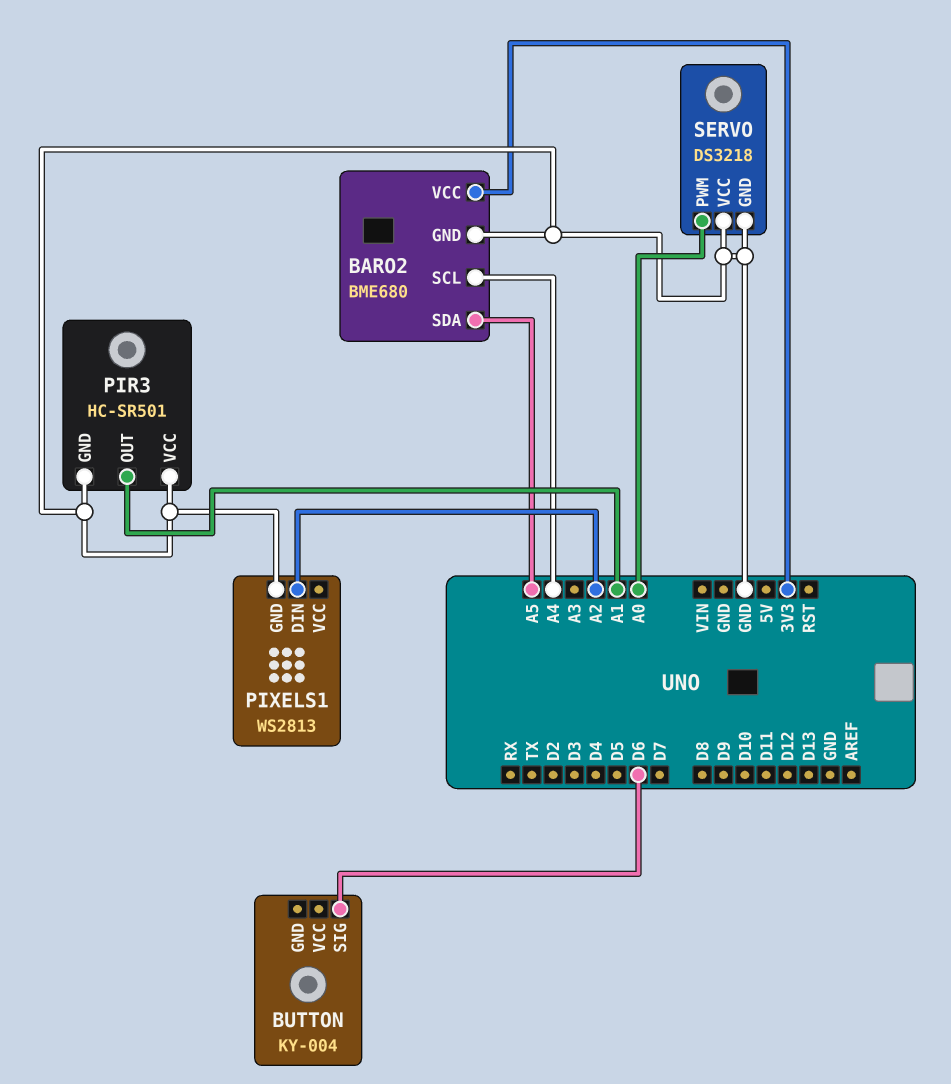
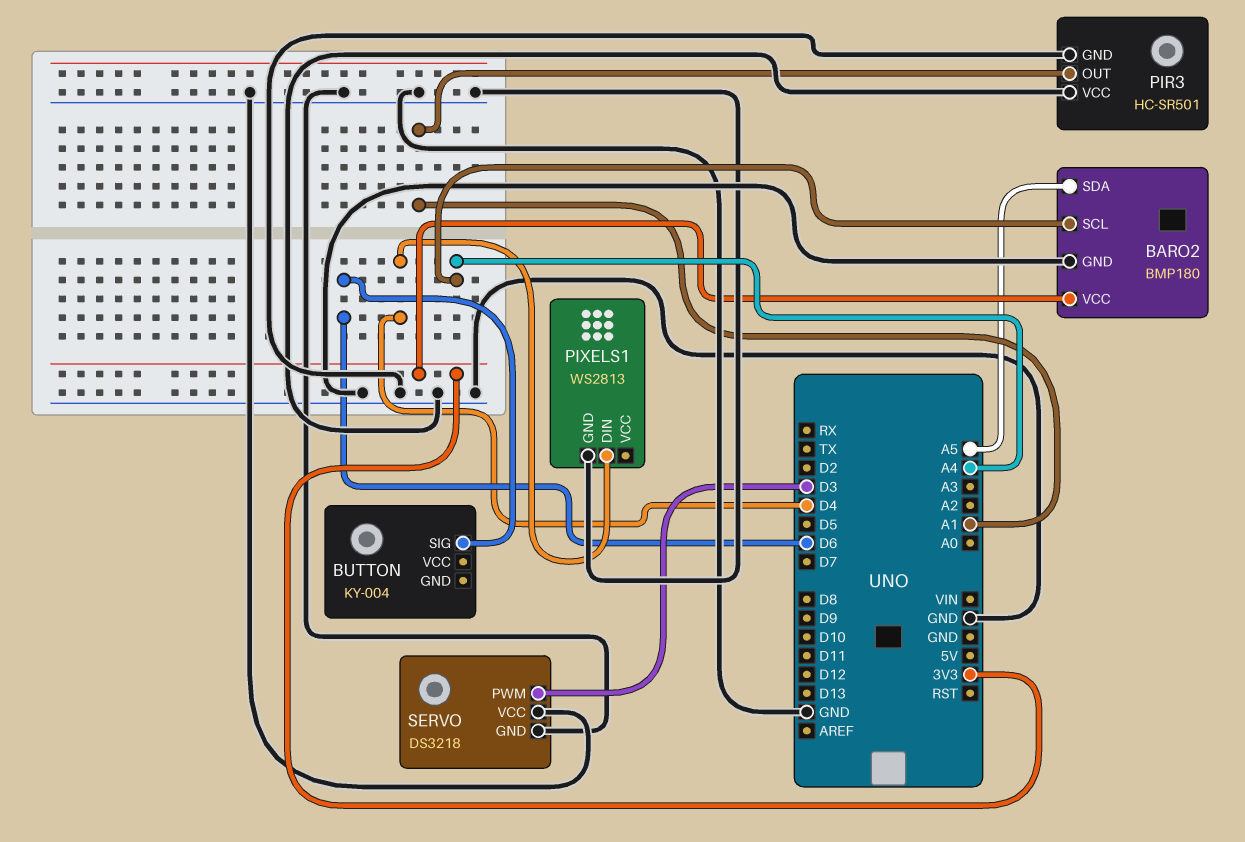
BARO2: BME680 -> BMP180
PIXELS1 pin DIN: A2 -> D4
SERVO pin PWM: A0 -> D3

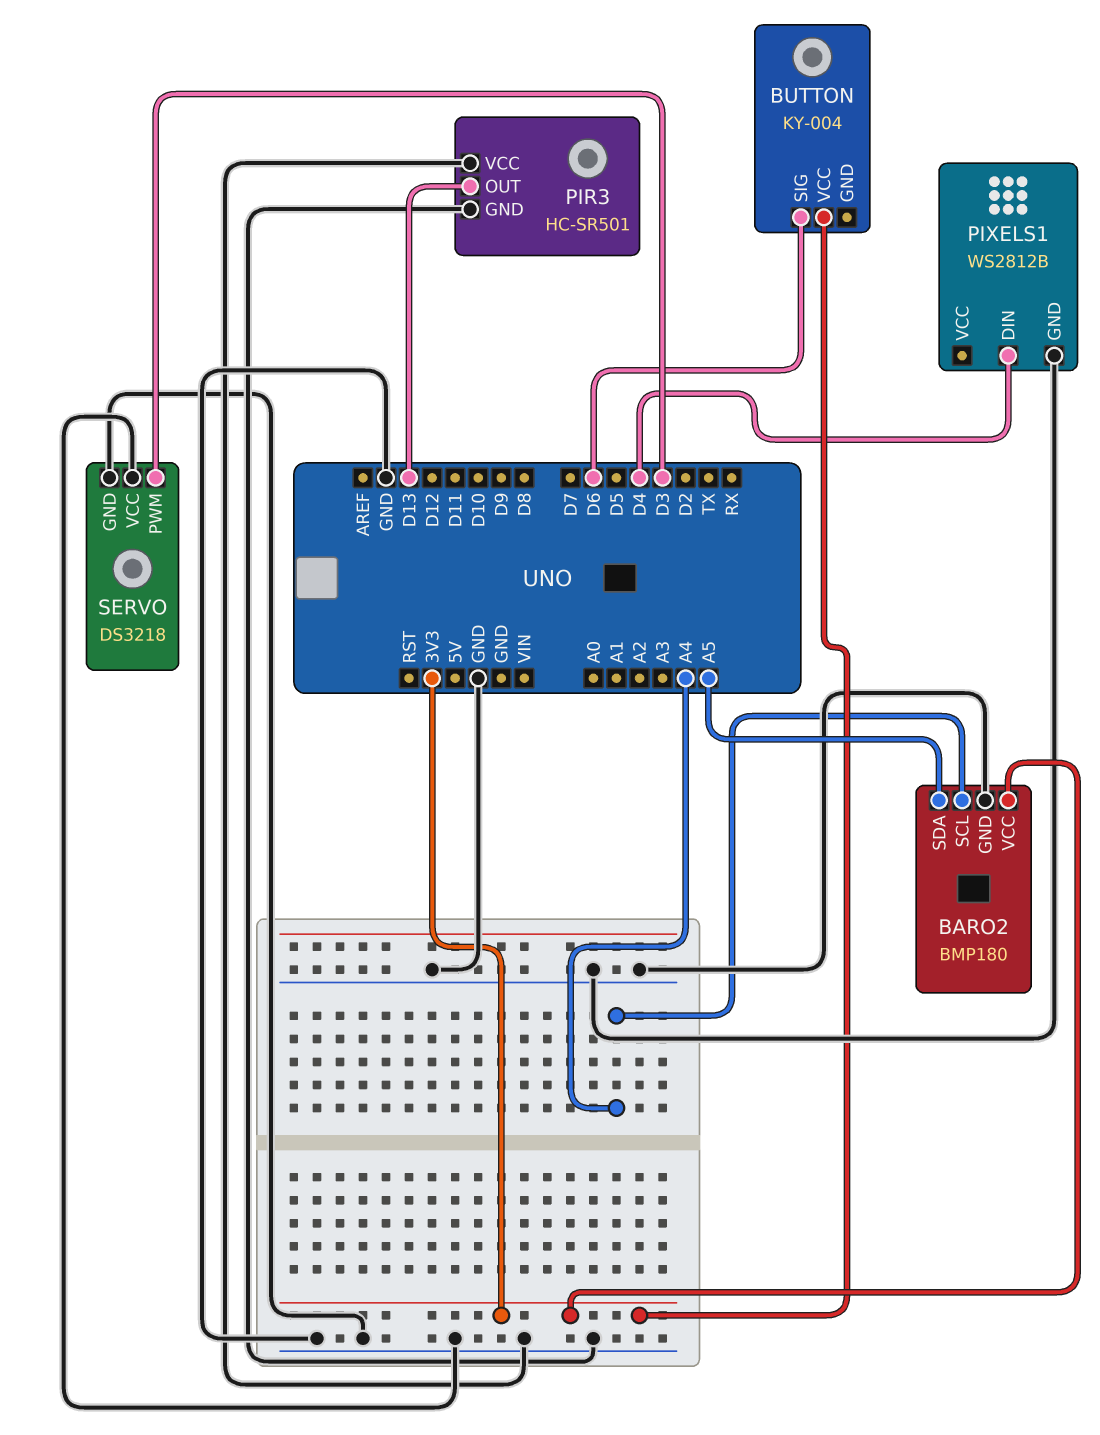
BUTTON pin VCC: none -> 3V3
PIR3 pin OUT: A1 -> D13
PIXELS1: WS2813 -> WS2812B

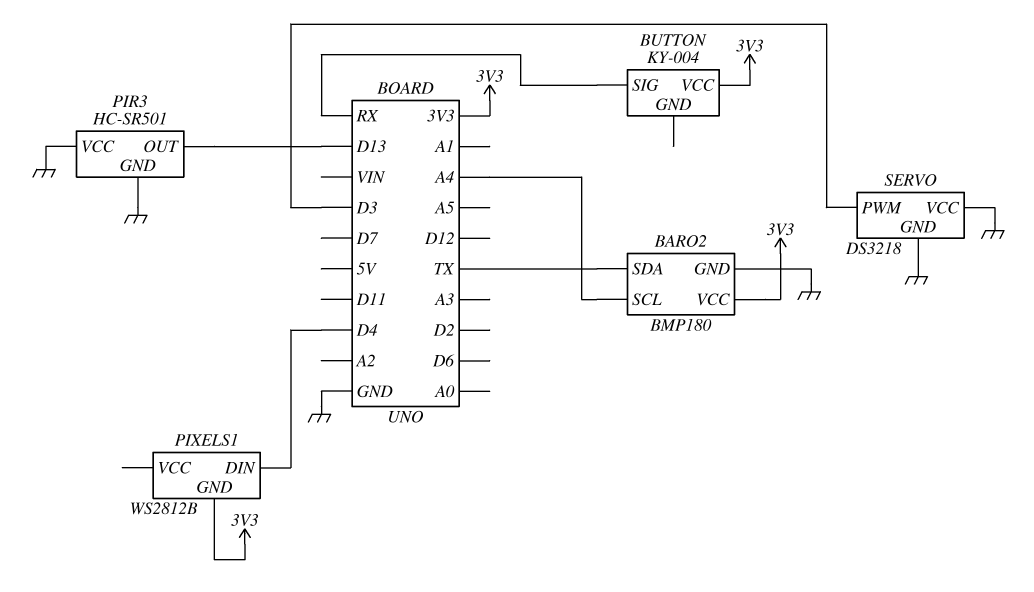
BARO2 pin SDA: A5 -> TX
BUTTON pin SIG: D6 -> RX
PIXELS1 pin GND: GND -> 3V3

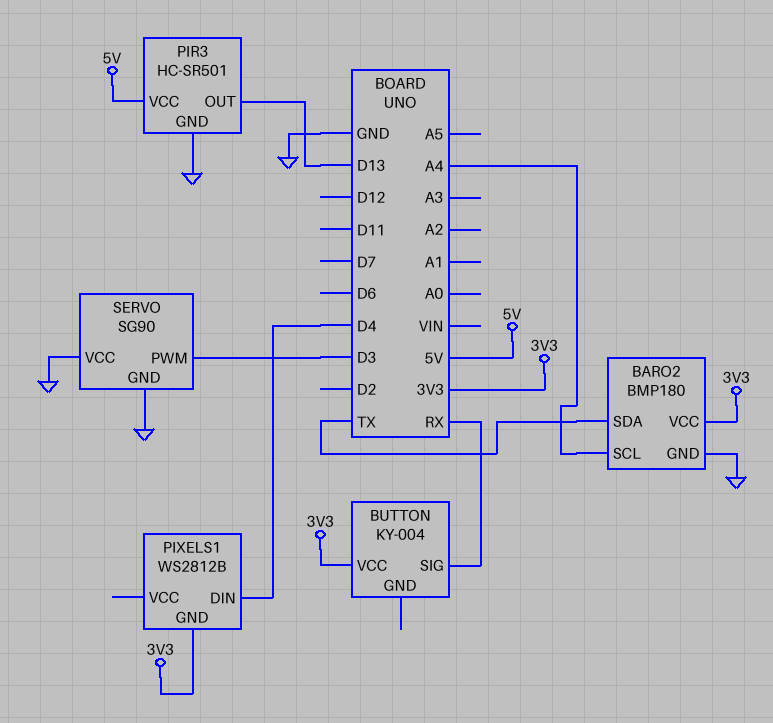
PIR3 pin VCC: GND -> 5V
SERVO: DS3218 -> SG90

